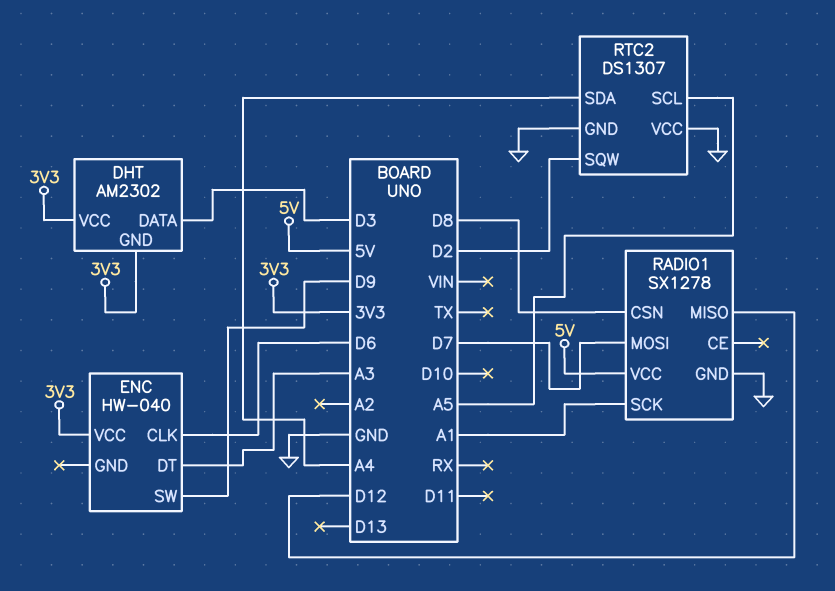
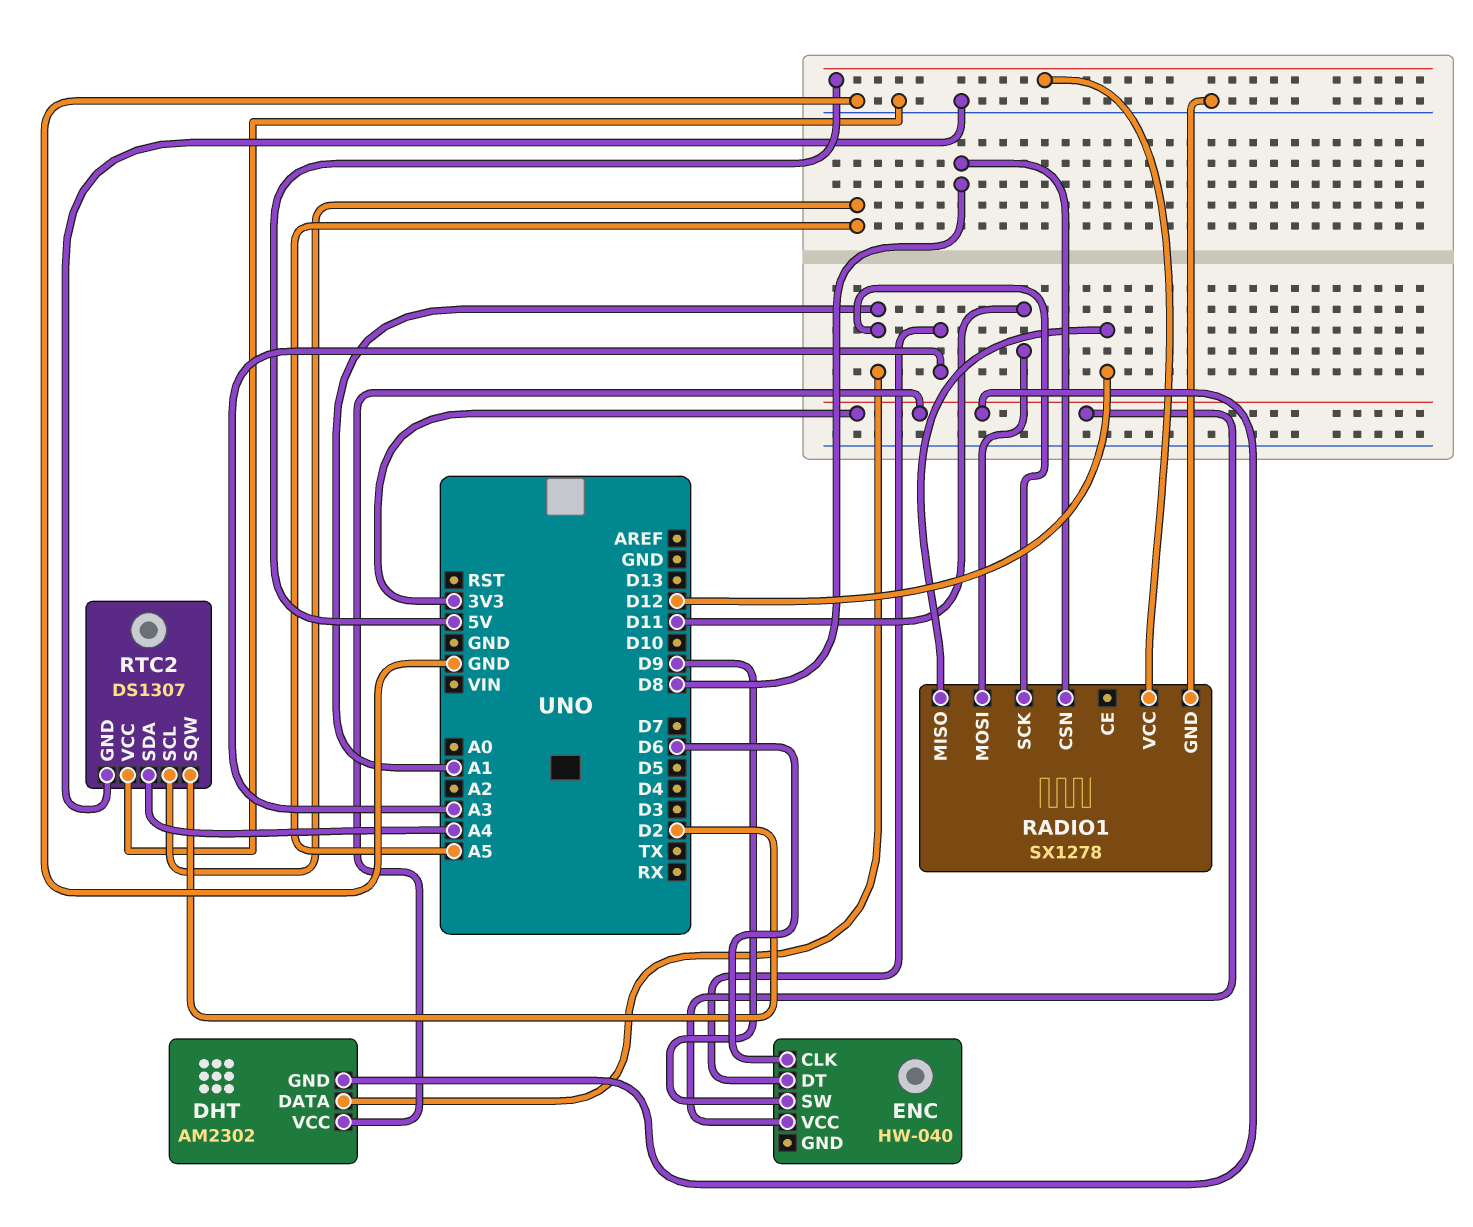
DHT pin DATA: D3 -> A1
RADIO1 pin MOSI: D7 -> D11

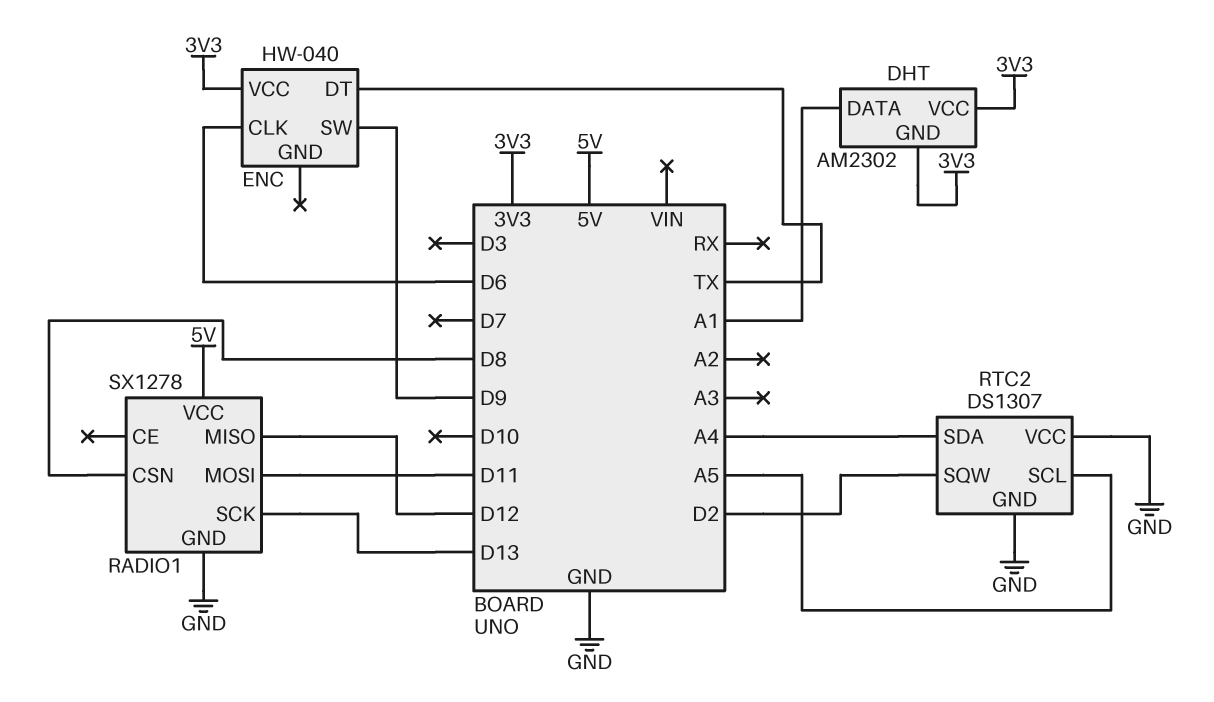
ENC pin DT: A3 -> TX
RADIO1 pin SCK: A1 -> D13

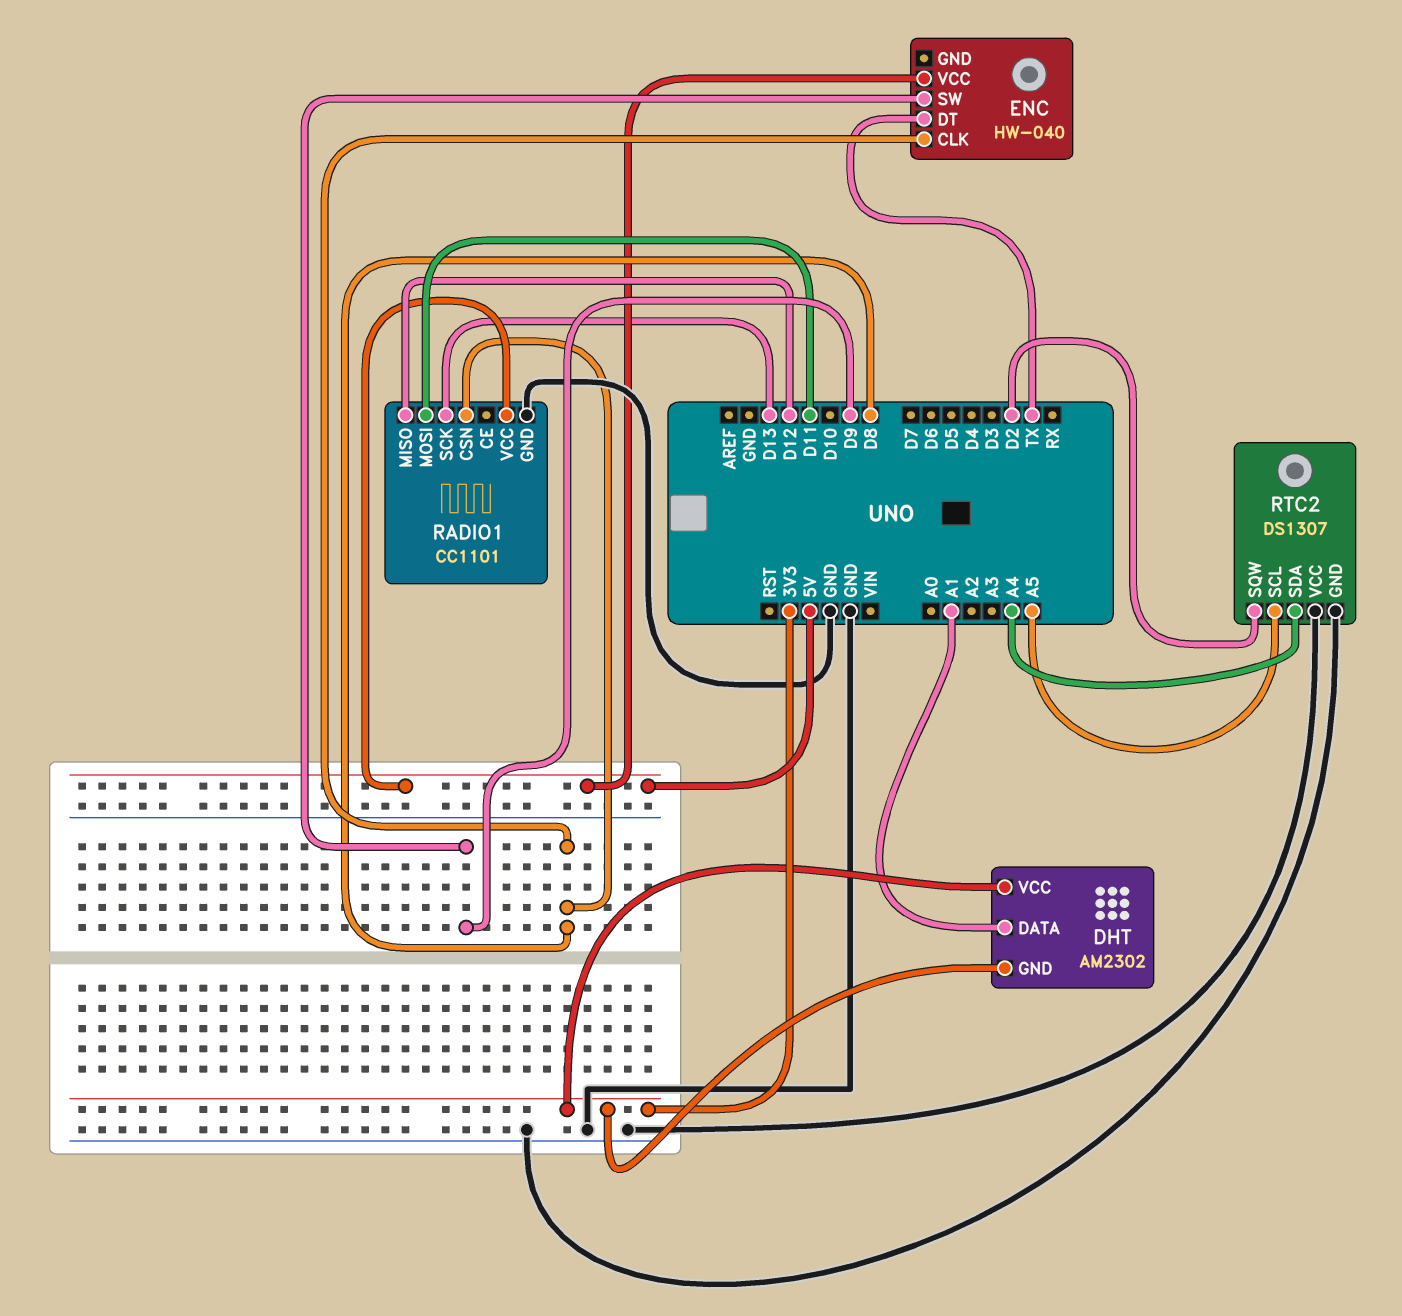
ENC pin CLK: D6 -> D8
ENC pin VCC: 3V3 -> 5V
RADIO1: SX1278 -> CC1101

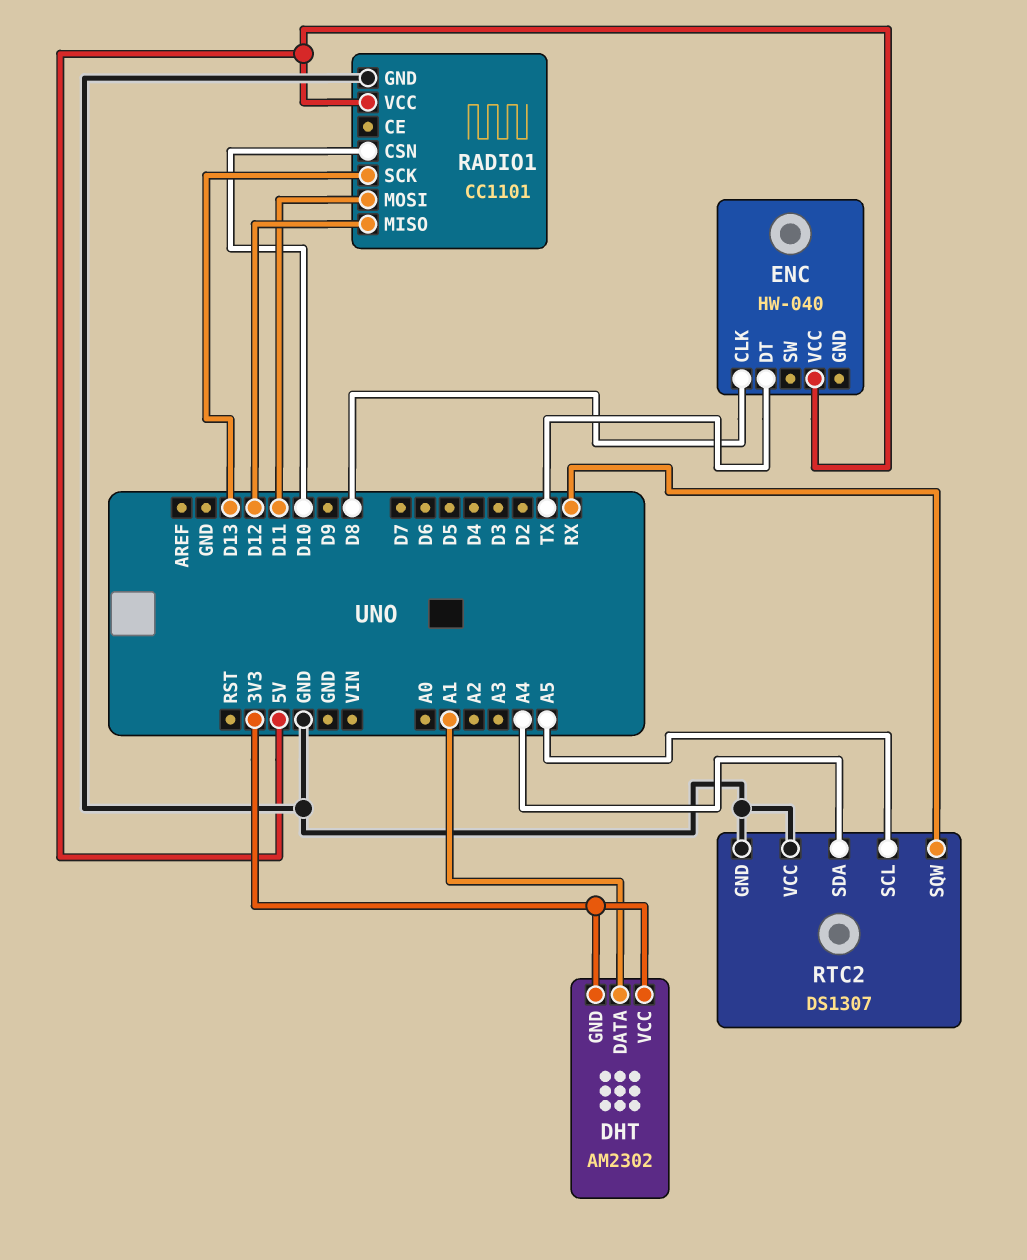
ENC pin SW: D9 -> none
RADIO1 pin CSN: D8 -> D10
RTC2 pin SQW: D2 -> RX

